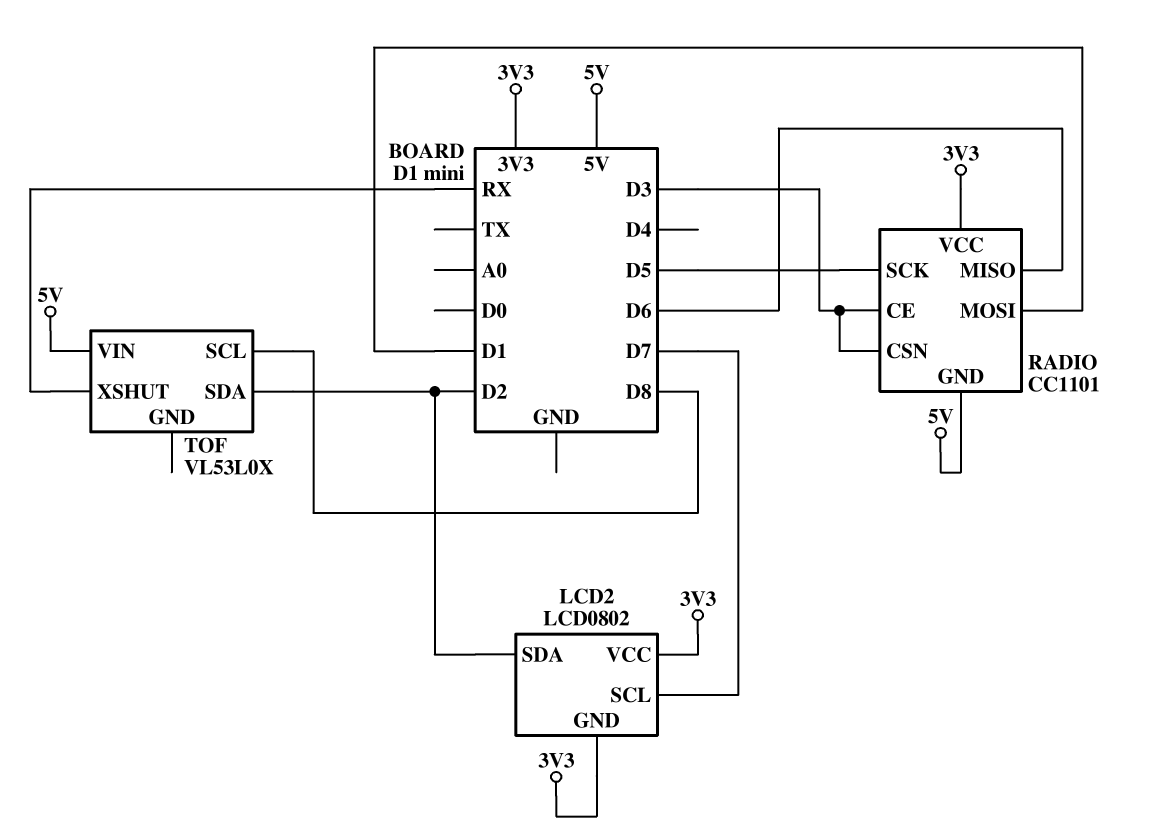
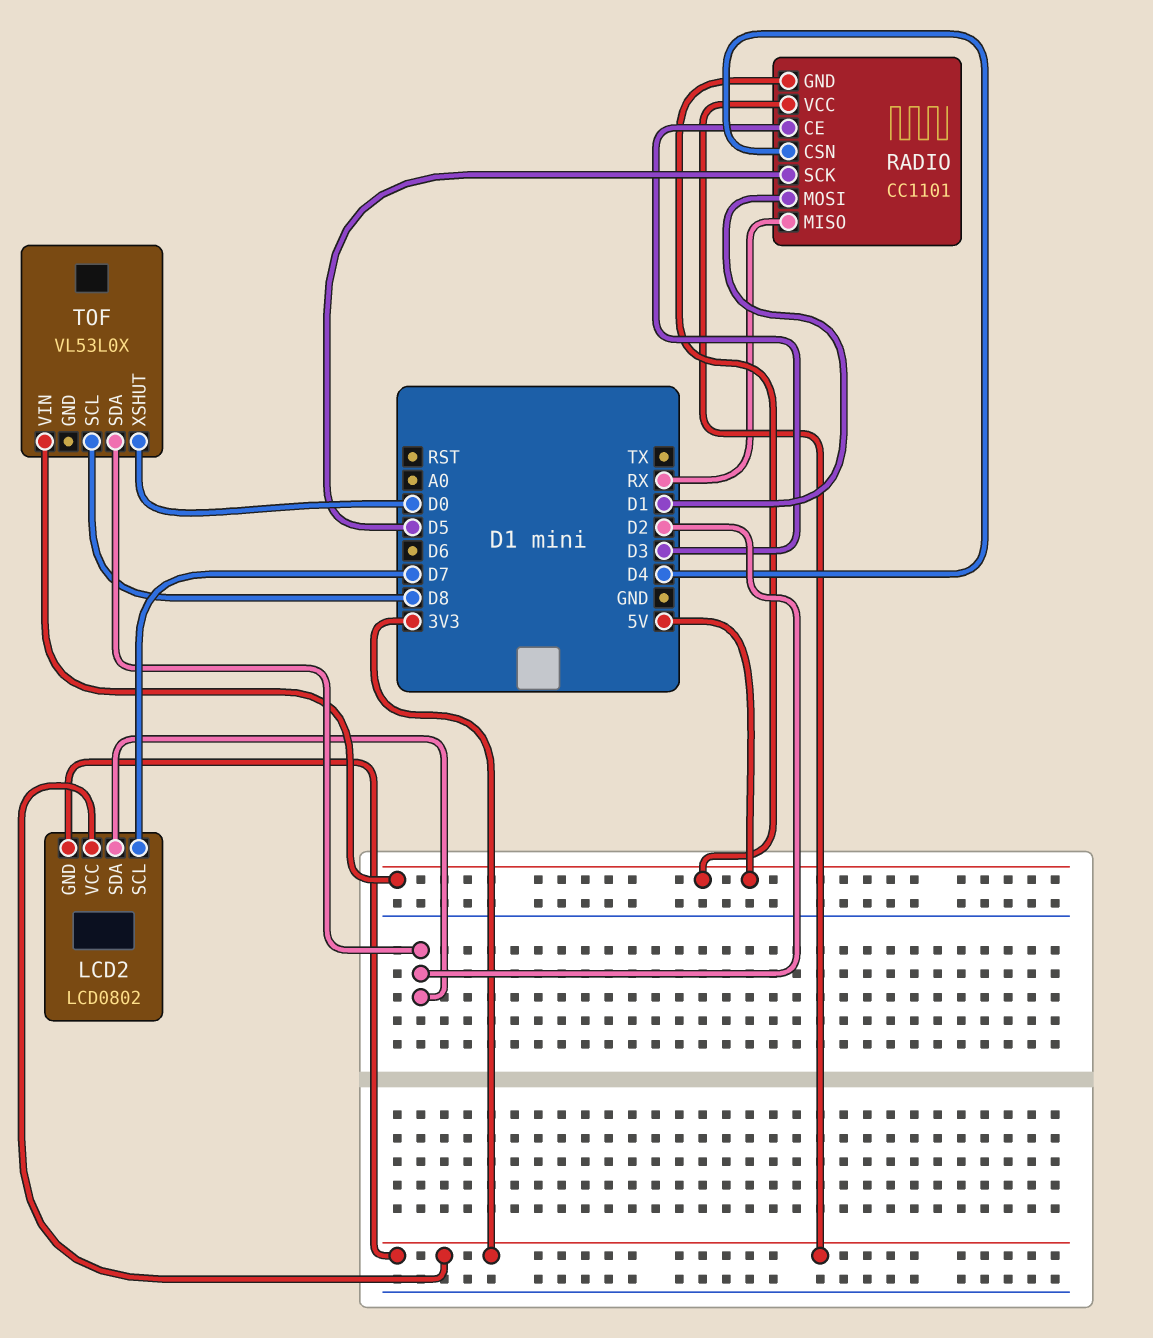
RADIO pin CSN: D3 -> D4
RADIO pin MISO: D6 -> RX
TOF pin XSHUT: RX -> D0

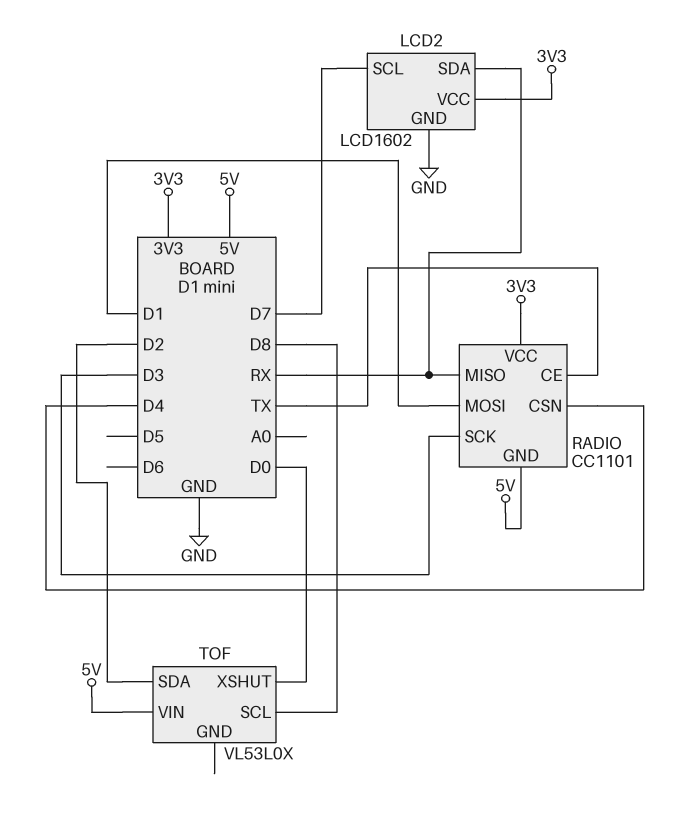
LCD2: LCD0802 -> LCD1602
LCD2 pin GND: 3V3 -> GND
LCD2 pin SDA: D2 -> RX
RADIO pin CE: D3 -> TX
RADIO pin SCK: D5 -> D3

